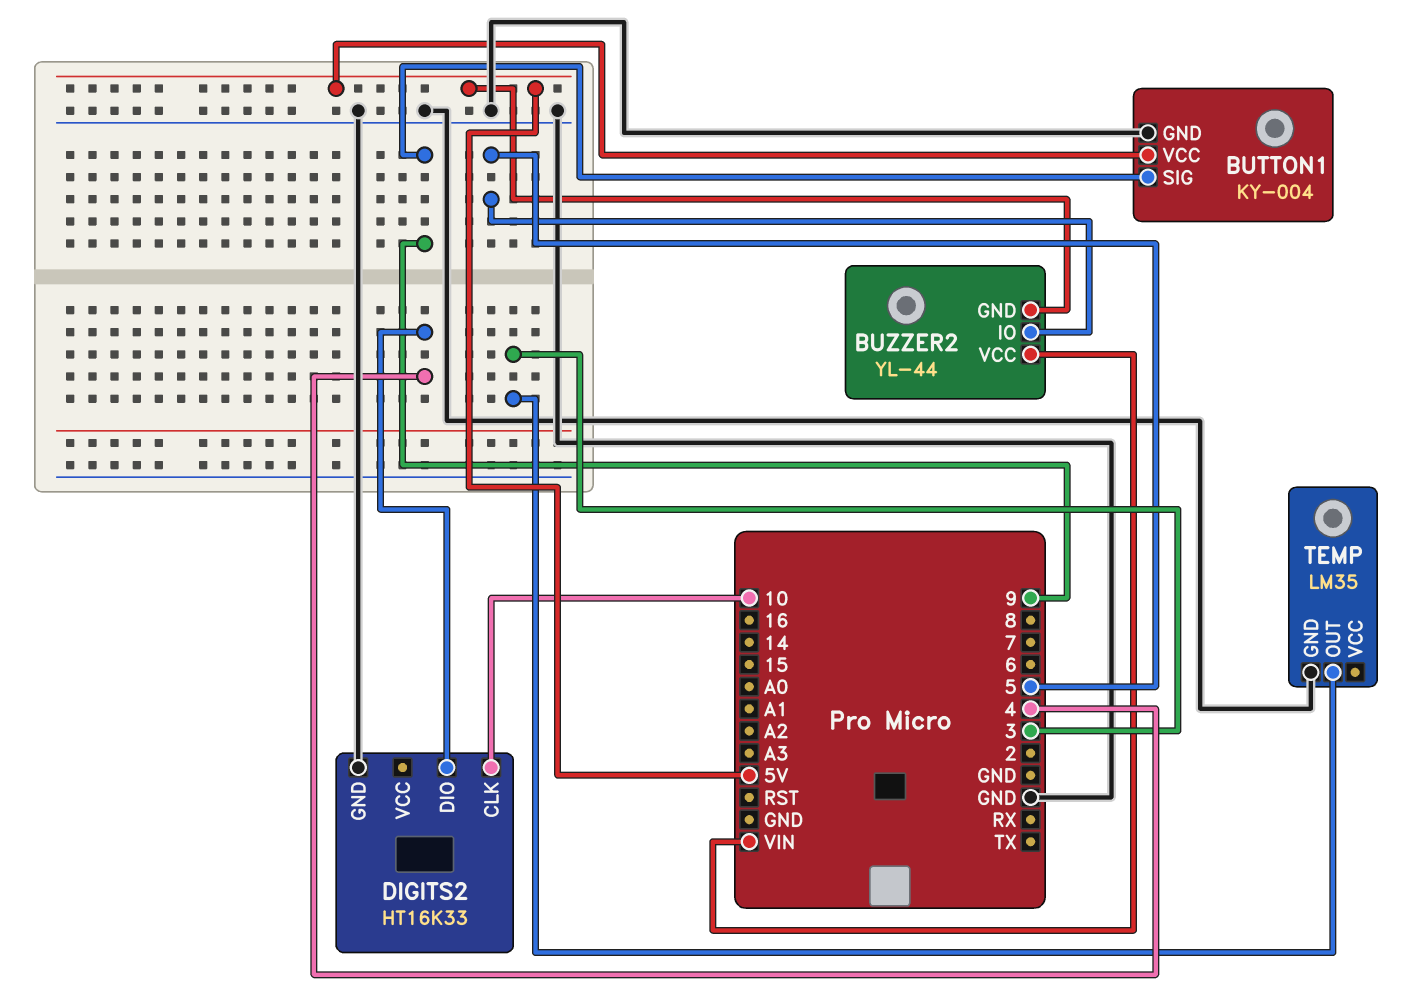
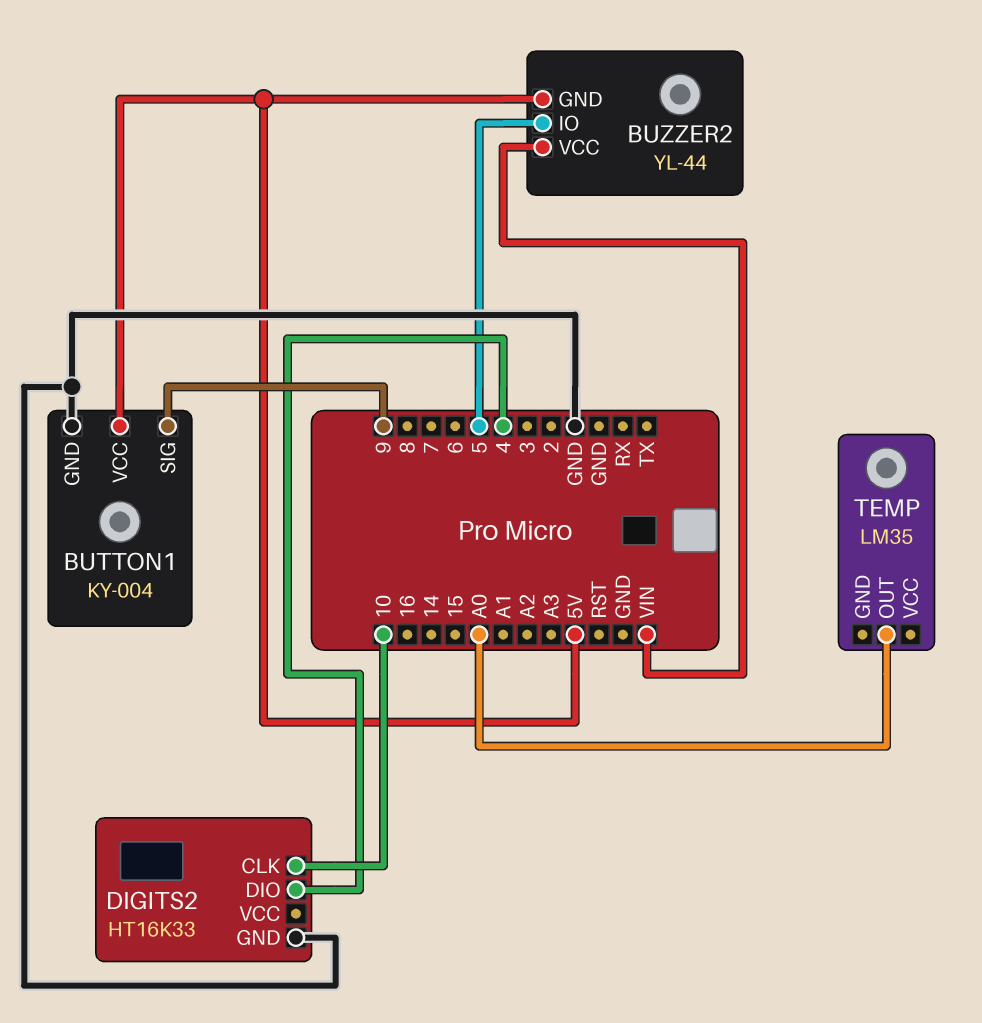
TEMP pin GND: GND -> none
TEMP pin OUT: 3 -> A0

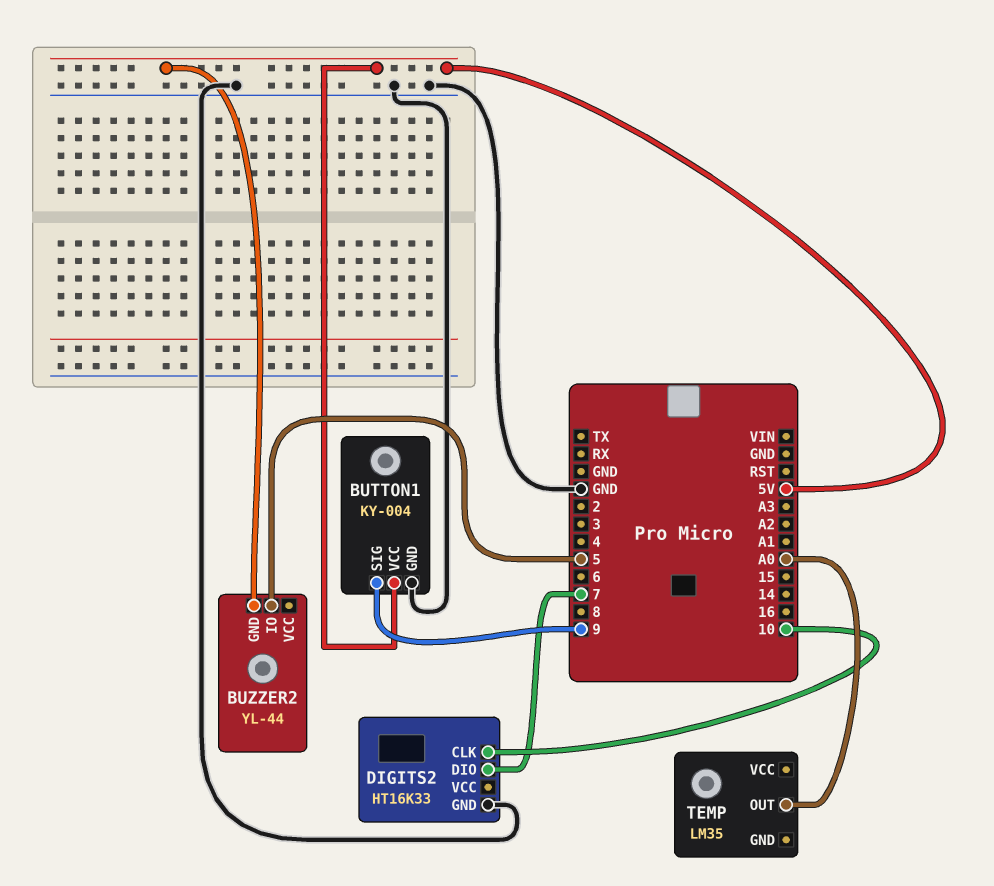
BUZZER2 pin VCC: VIN -> none
DIGITS2 pin DIO: 4 -> 7

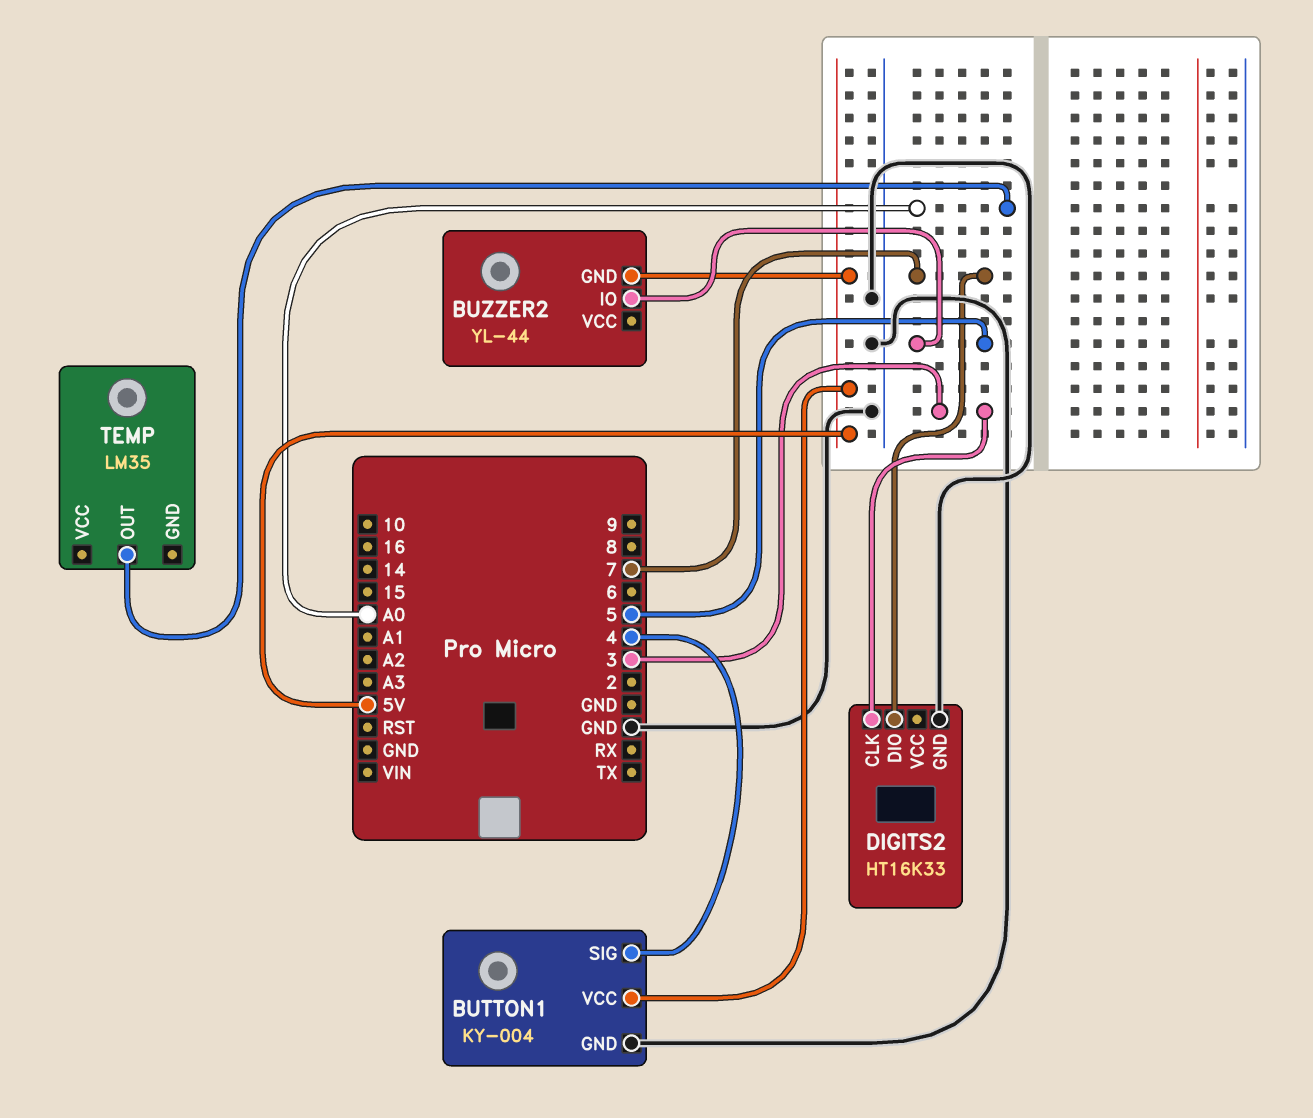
BUTTON1 pin SIG: 9 -> 4
DIGITS2 pin CLK: 10 -> 3

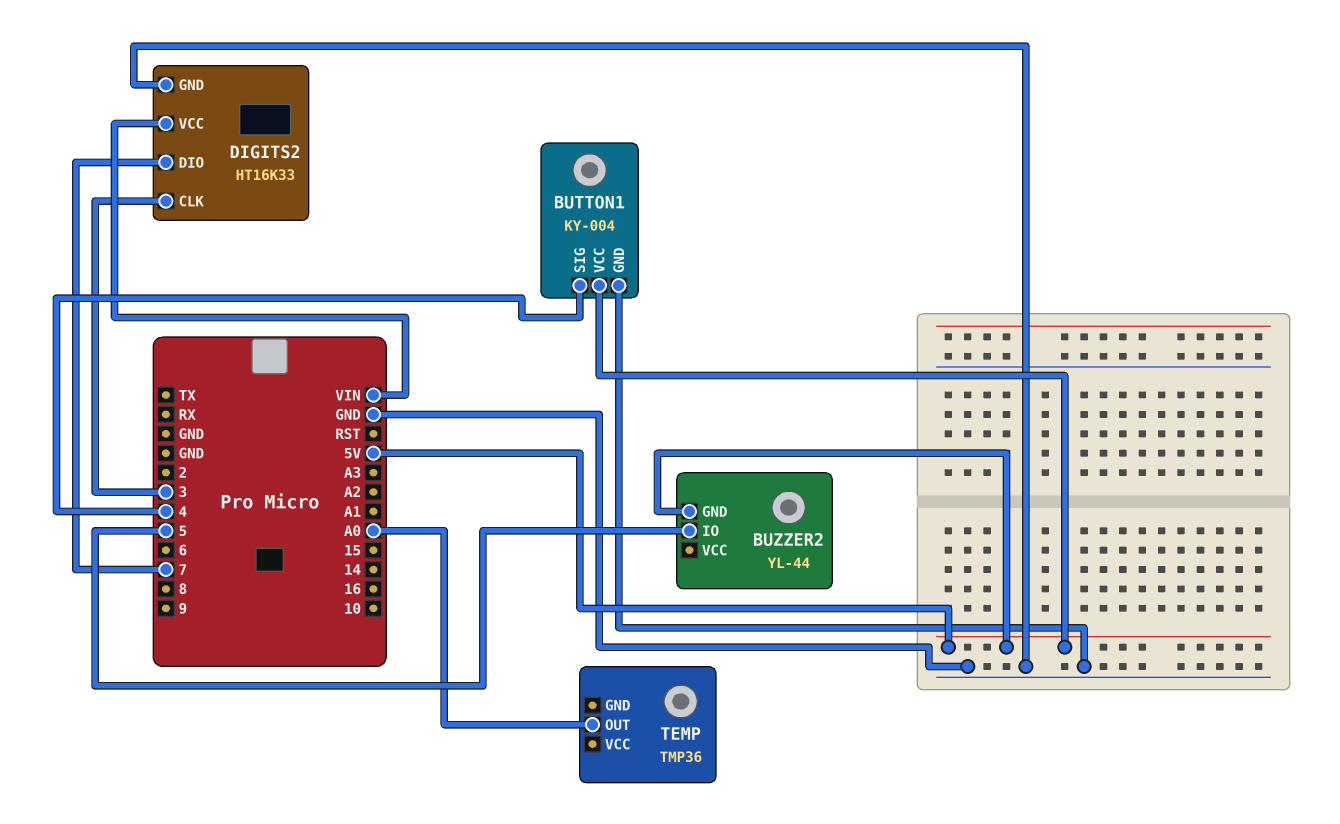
DIGITS2 pin VCC: none -> VIN
TEMP: LM35 -> TMP36

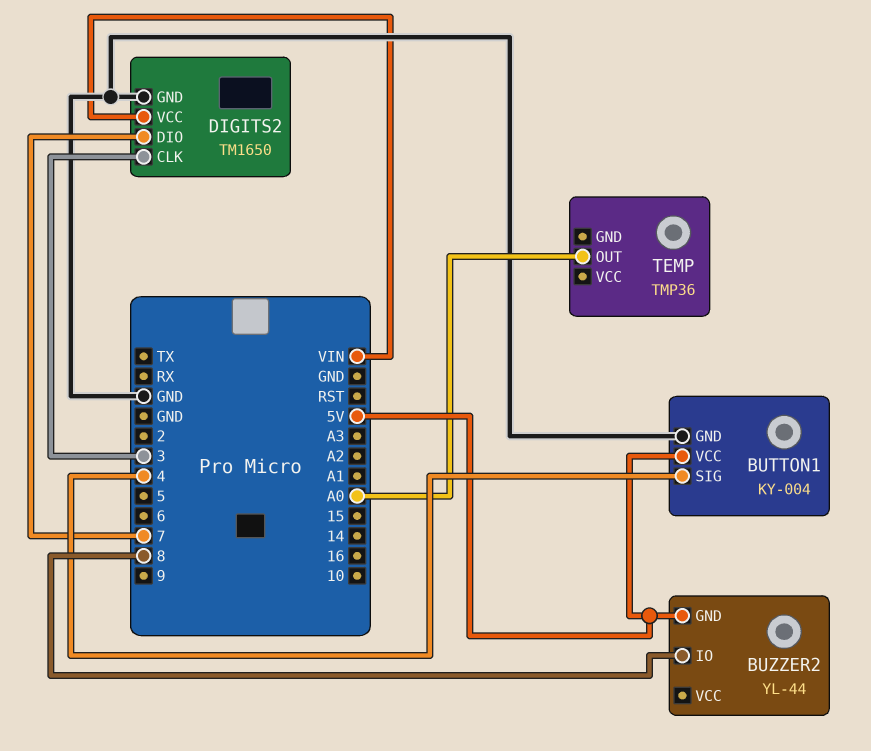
BUZZER2 pin IO: 5 -> 8
DIGITS2: HT16K33 -> TM1650

